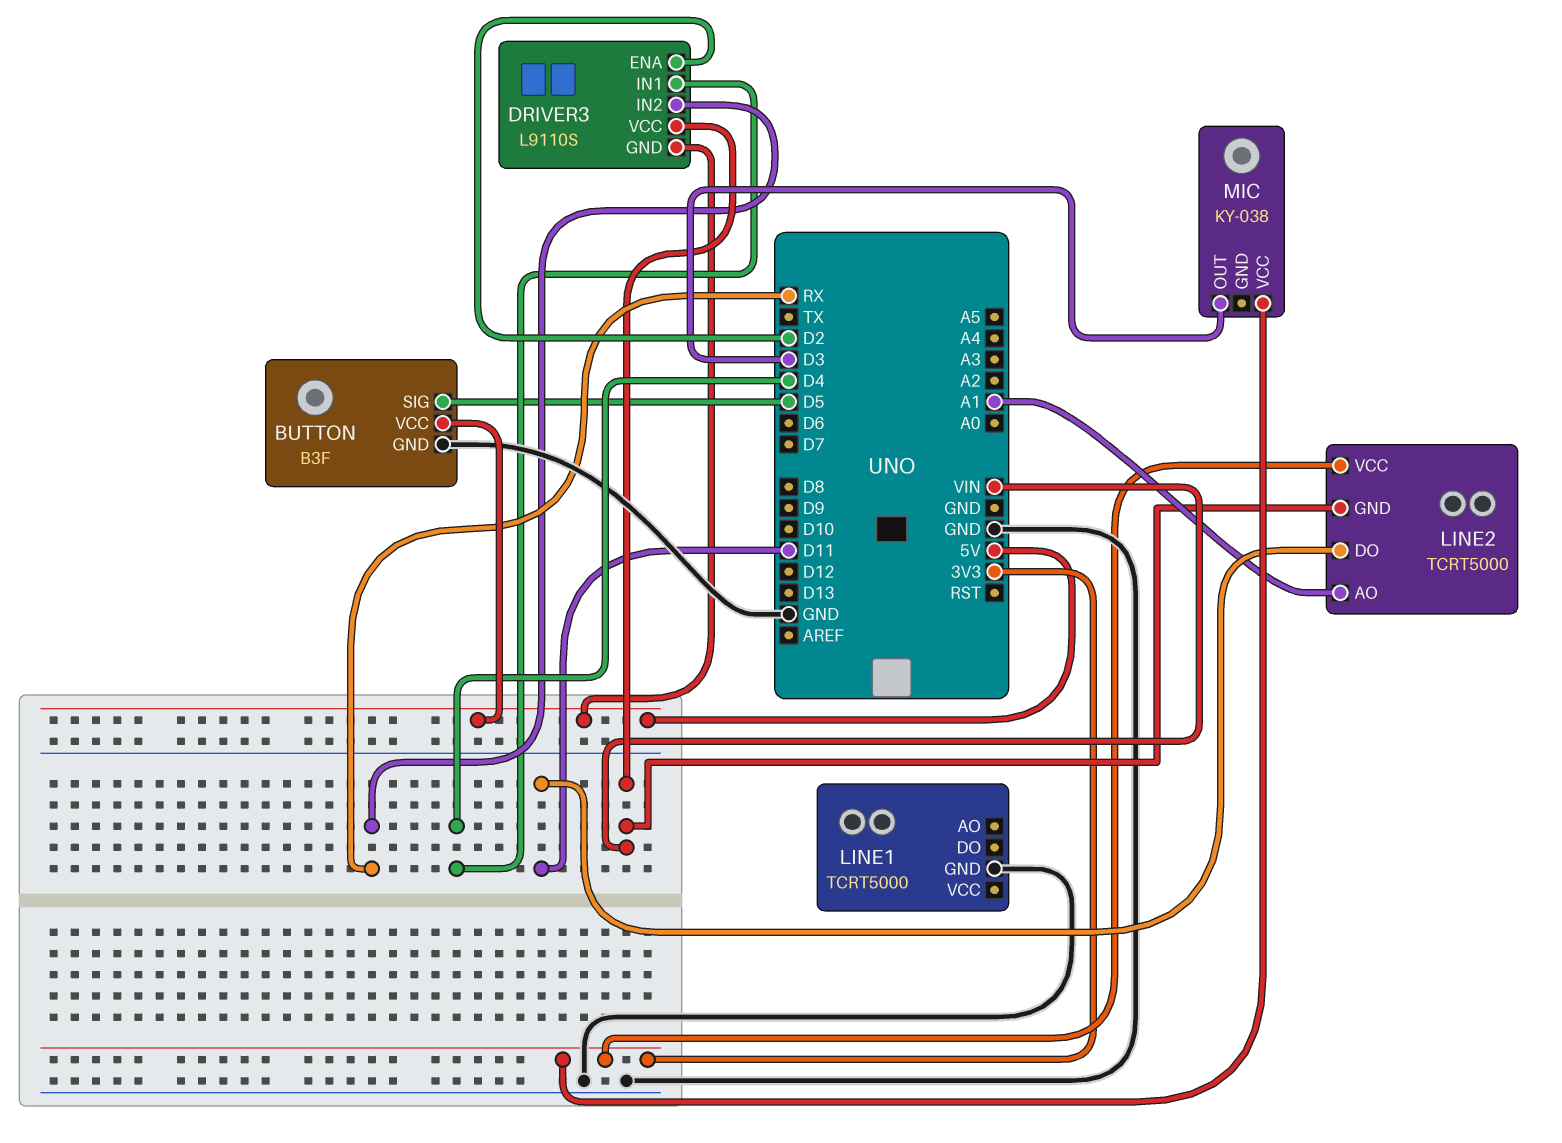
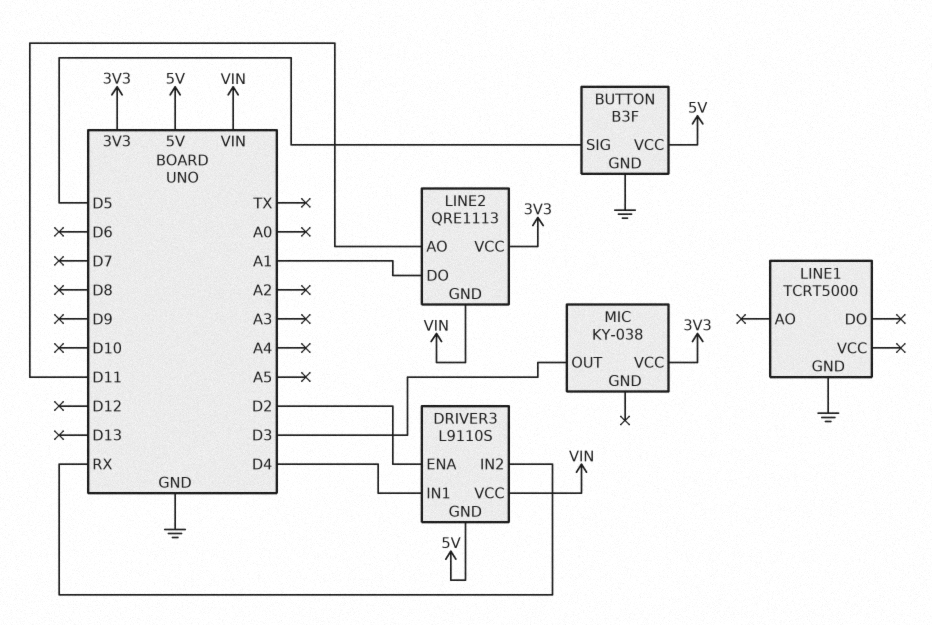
LINE2: TCRT5000 -> QRE1113
LINE2 pin AO: A1 -> D11
LINE2 pin DO: D11 -> A1

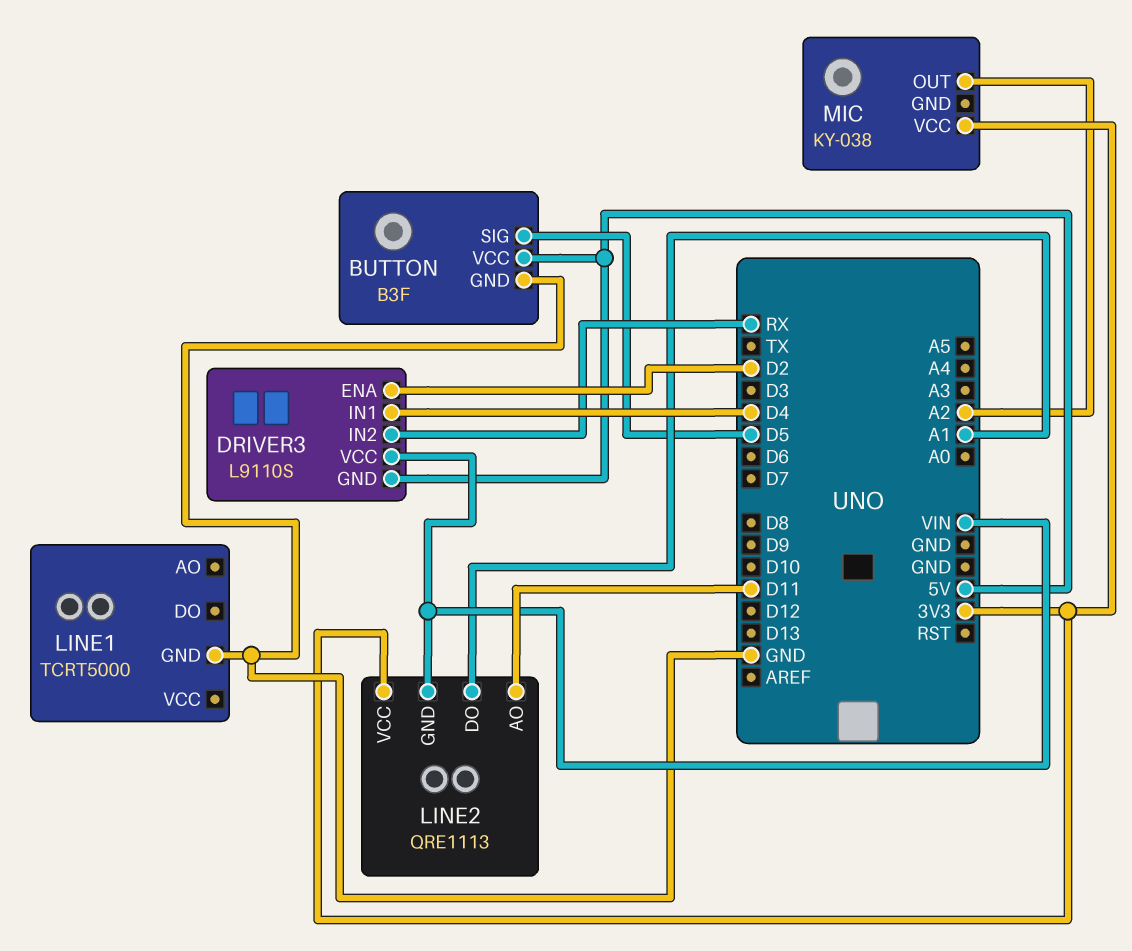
MIC pin OUT: D3 -> A2

